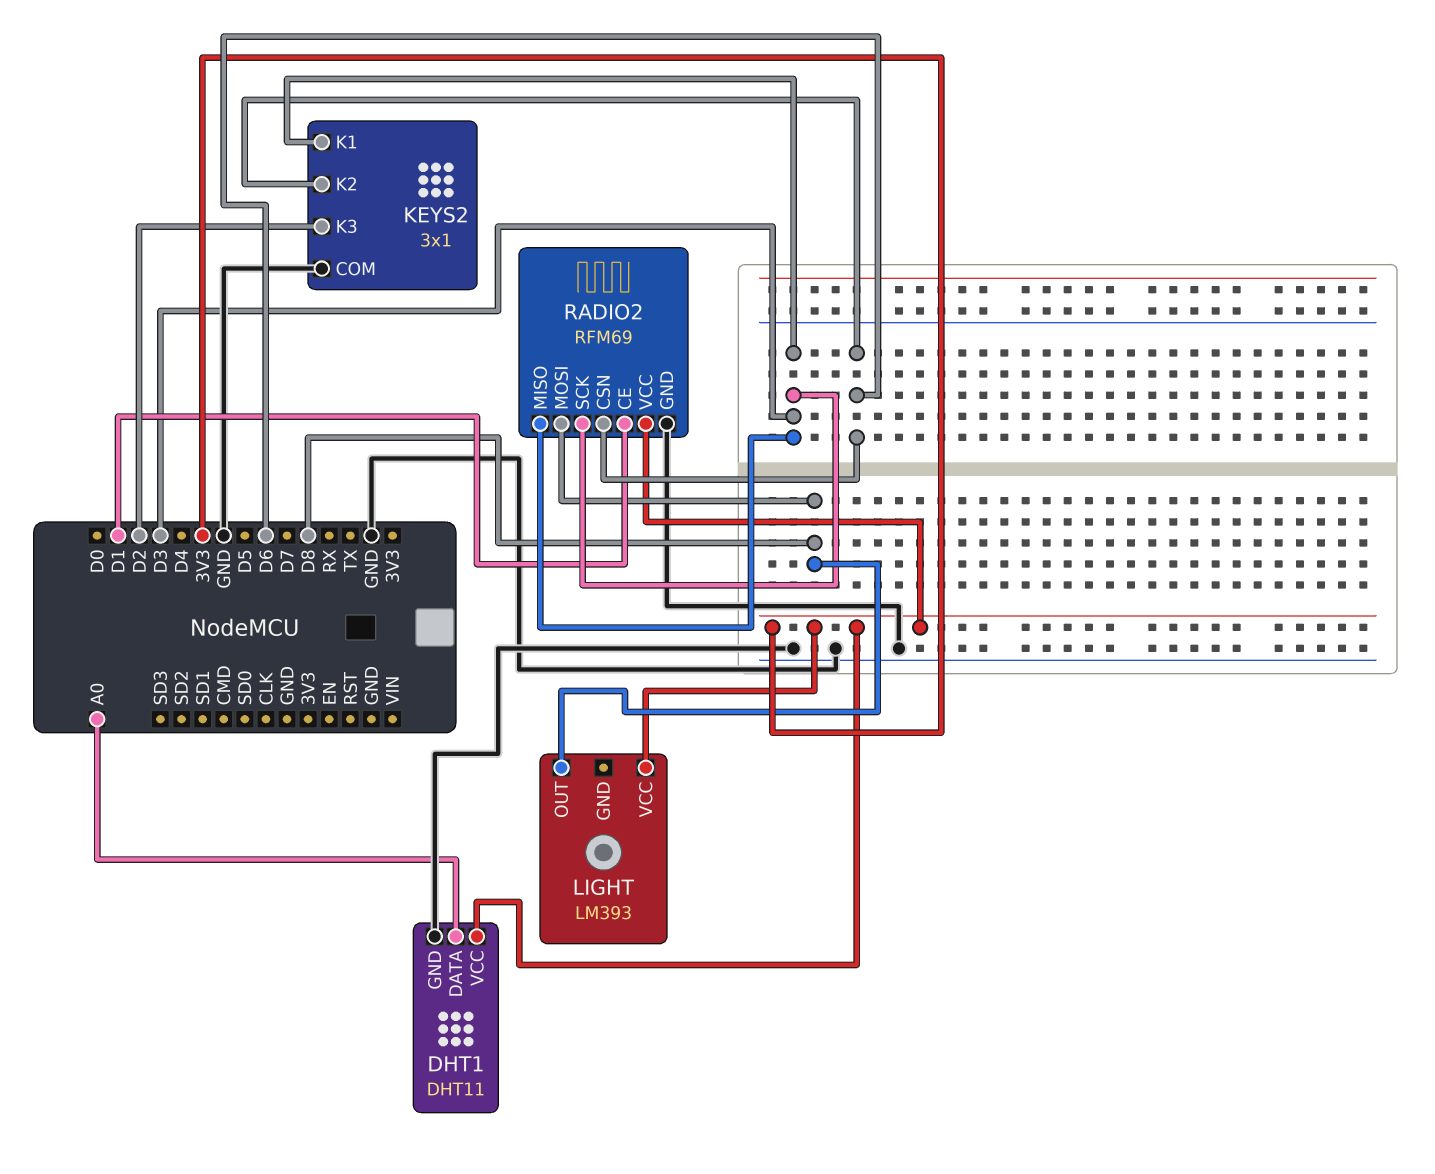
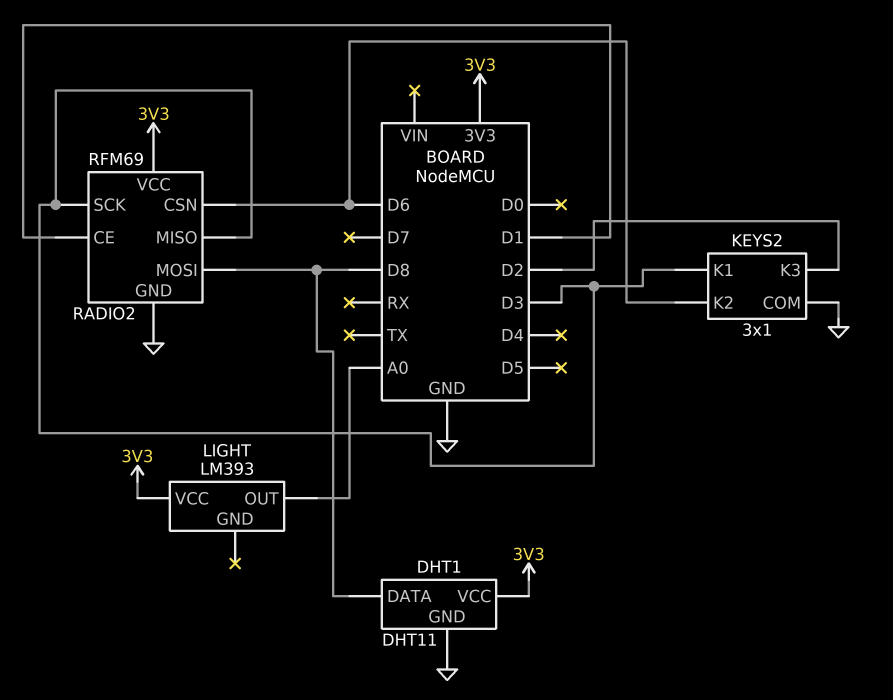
DHT1 pin DATA: A0 -> D8
LIGHT pin OUT: D8 -> A0

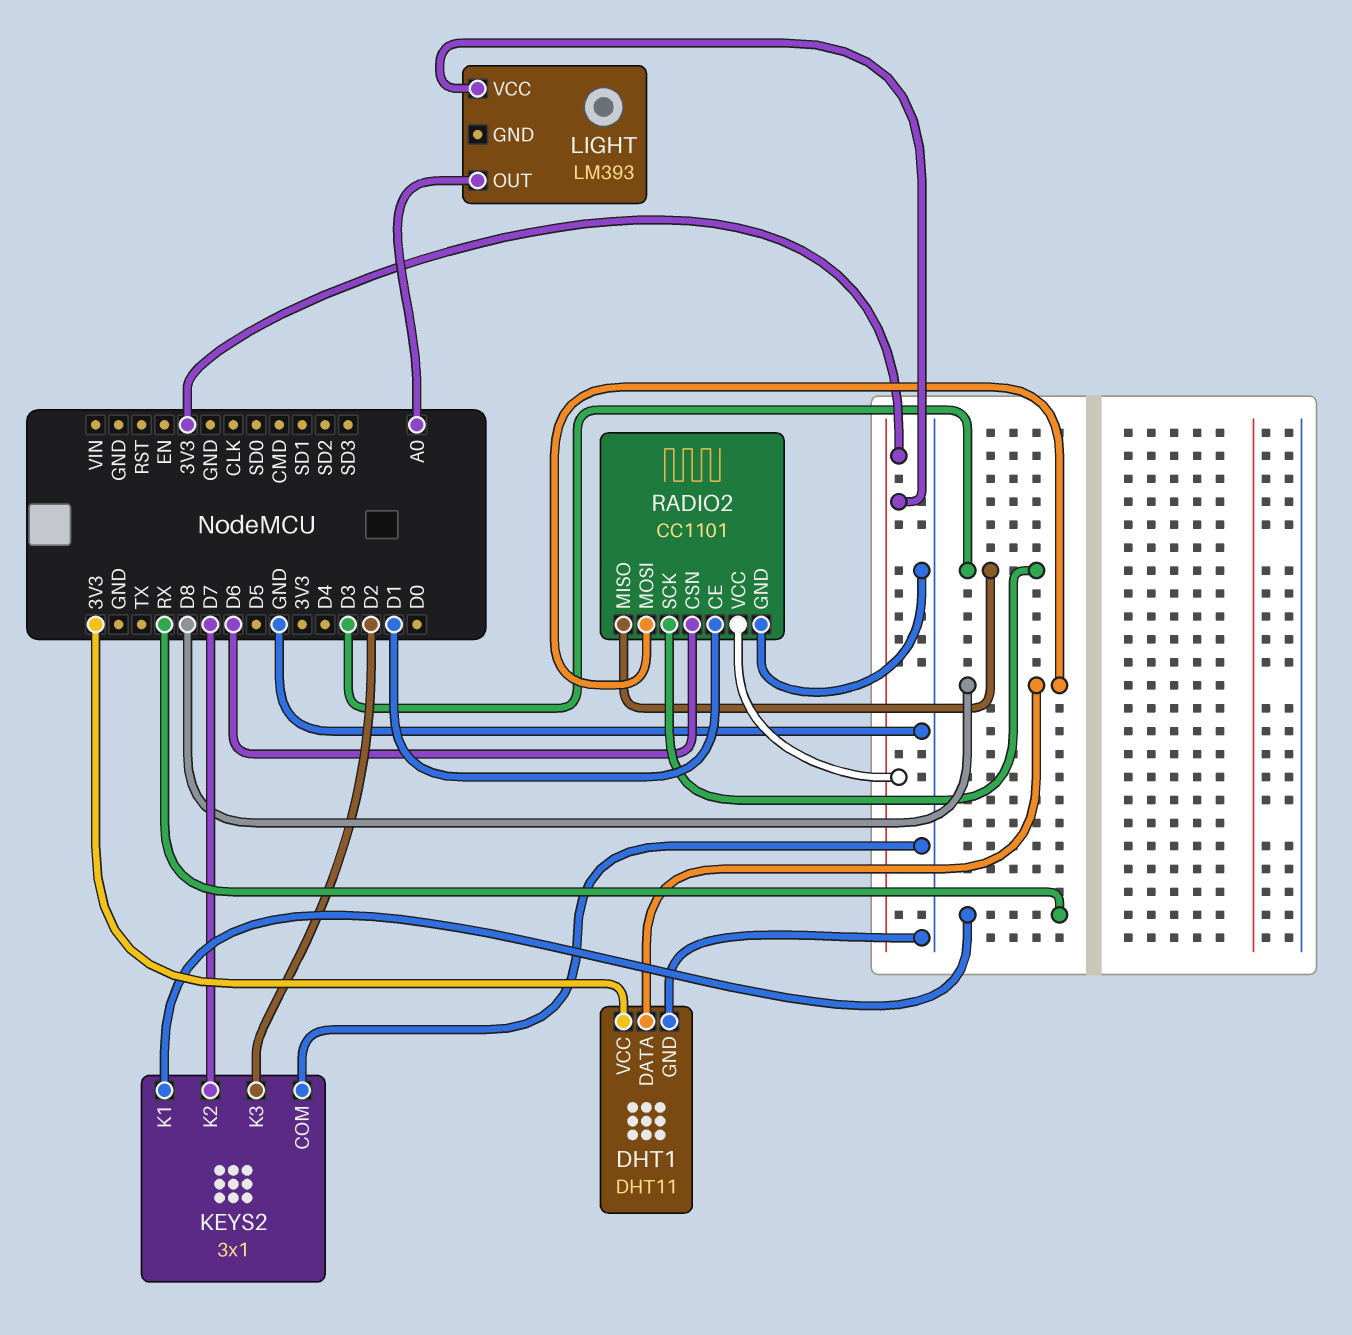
KEYS2 pin K1: D3 -> RX
KEYS2 pin K2: D6 -> D7
RADIO2: RFM69 -> CC1101

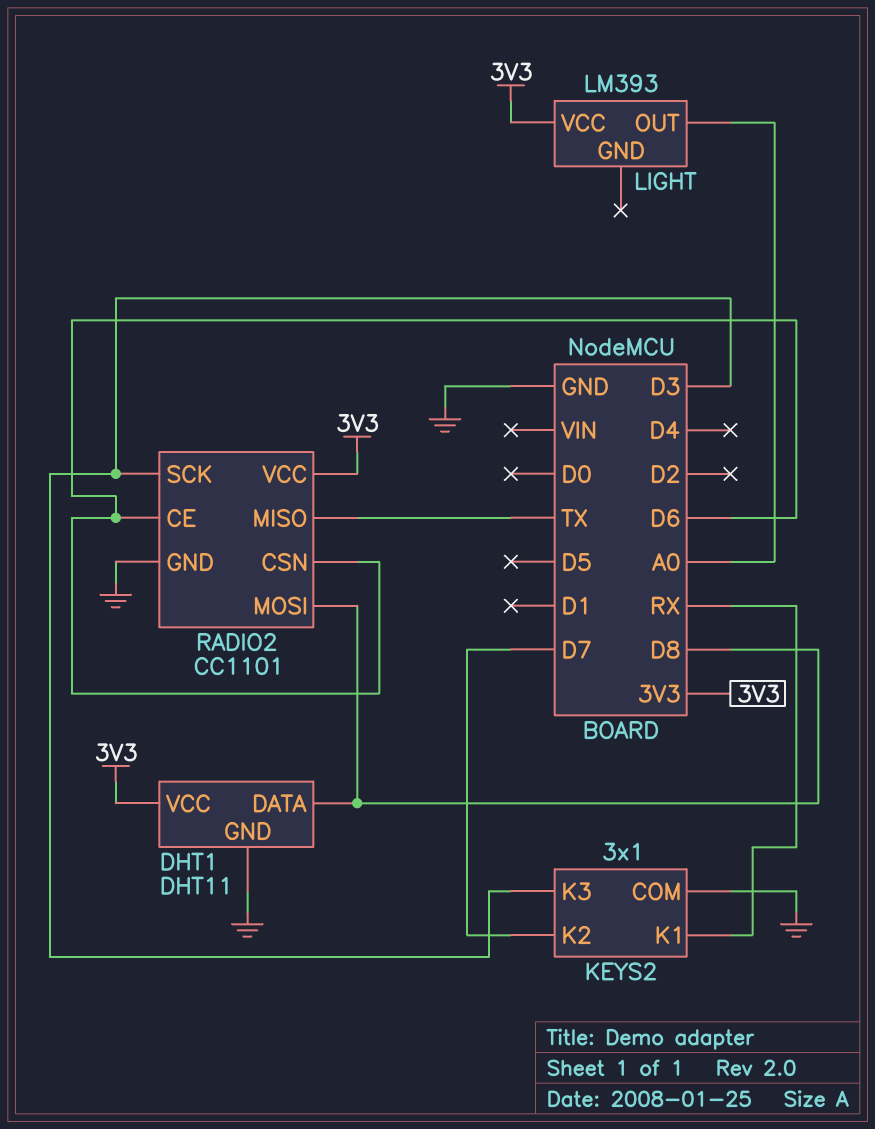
KEYS2 pin K3: D2 -> D3
RADIO2 pin CE: D1 -> D6
RADIO2 pin MISO: D3 -> TX

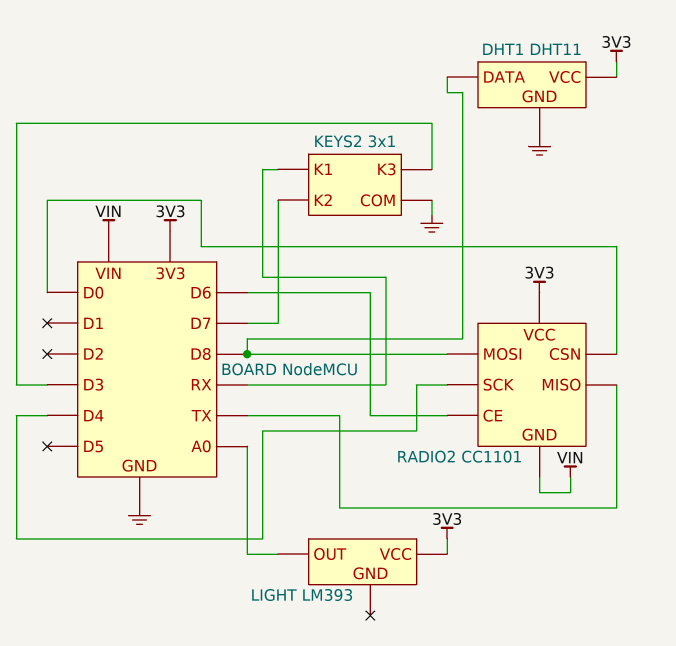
RADIO2 pin CSN: D6 -> D0
RADIO2 pin GND: GND -> VIN
RADIO2 pin SCK: D3 -> D4

